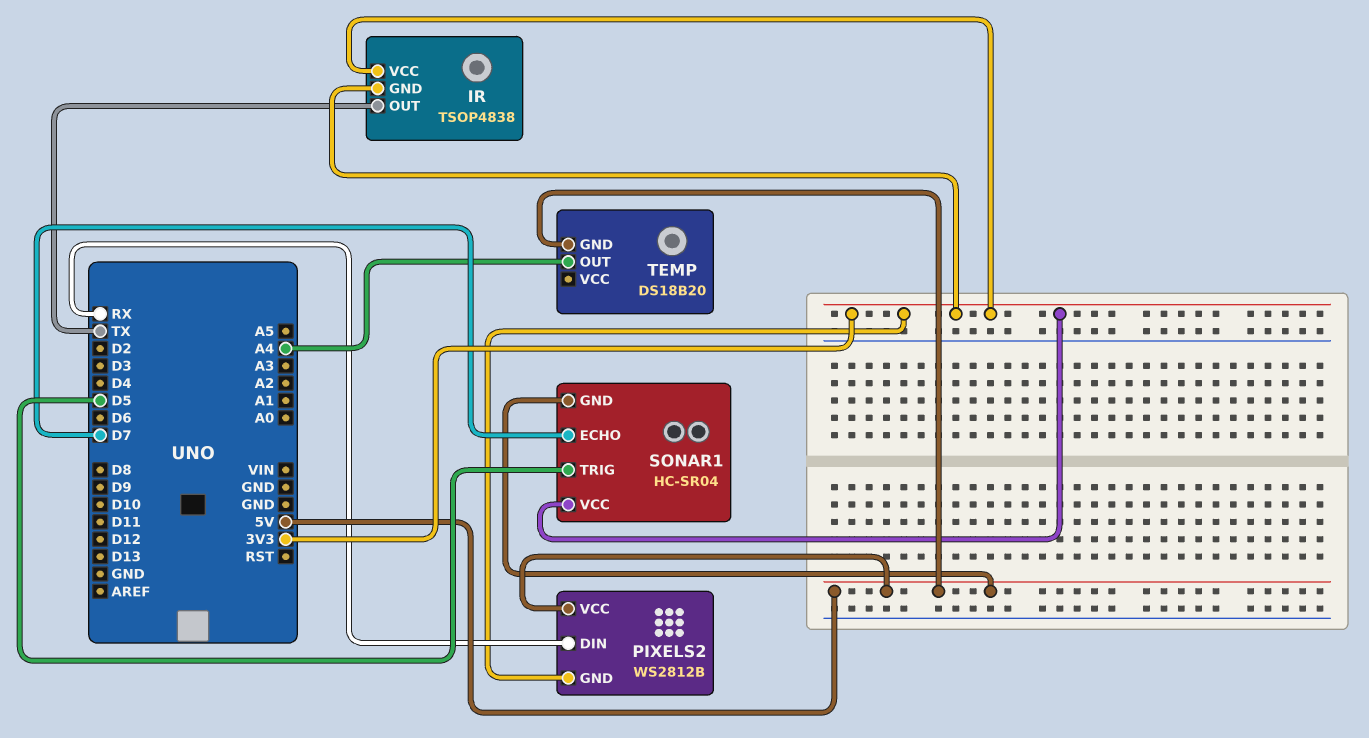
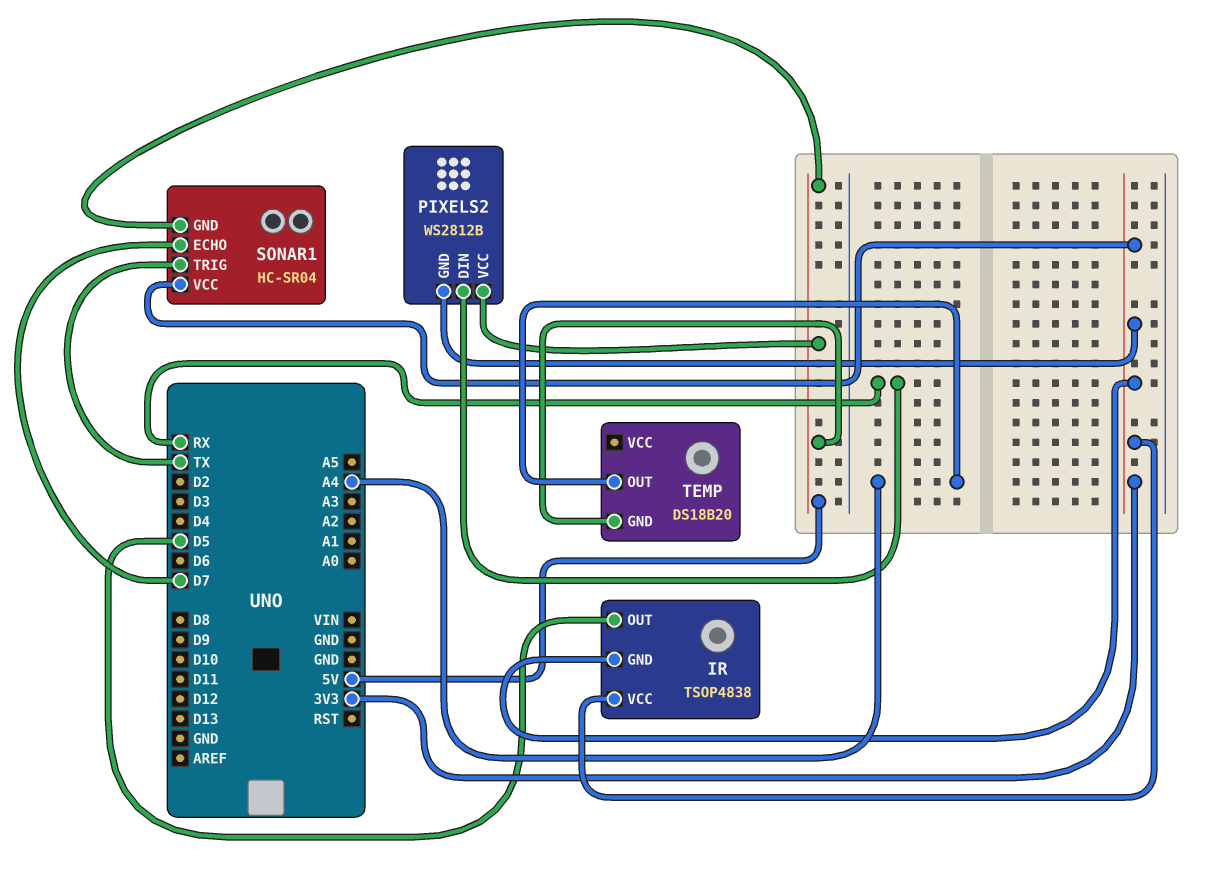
IR pin OUT: TX -> D5
SONAR1 pin TRIG: D5 -> TX

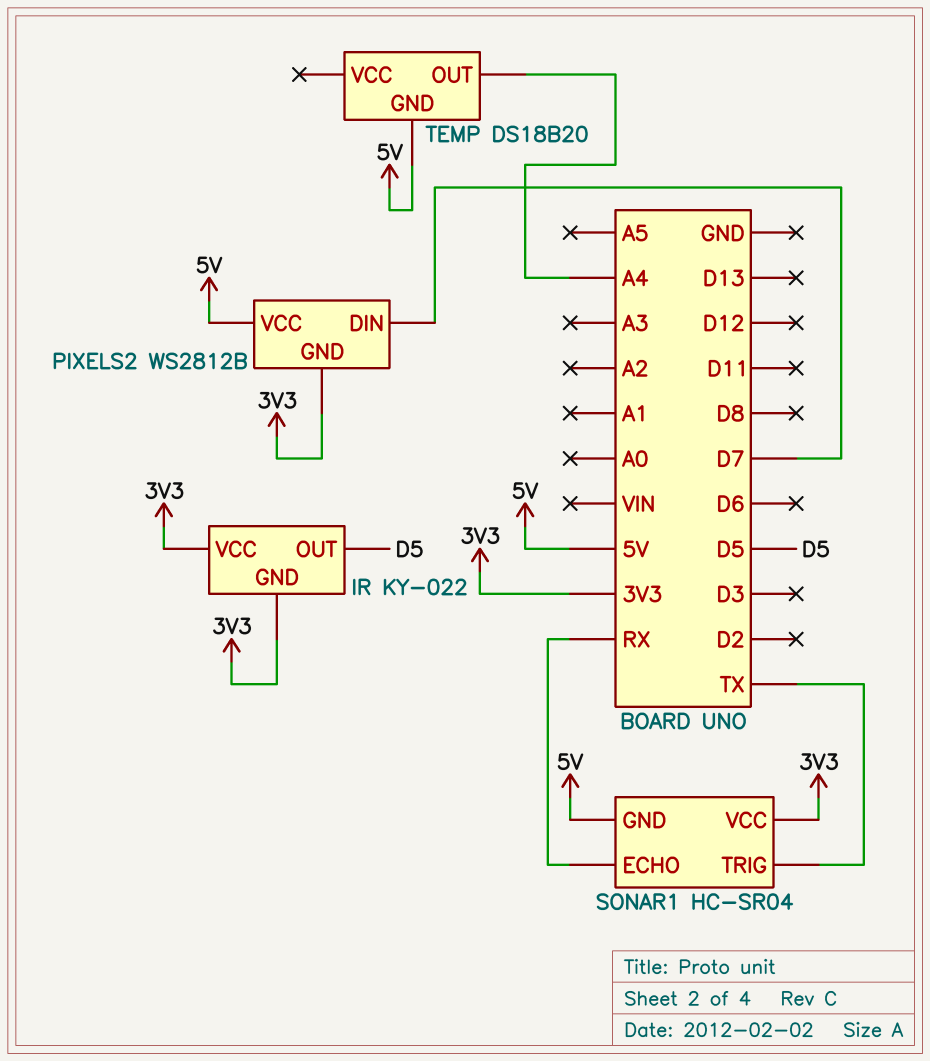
IR: TSOP4838 -> KY-022
PIXELS2 pin DIN: RX -> D7
SONAR1 pin ECHO: D7 -> RX

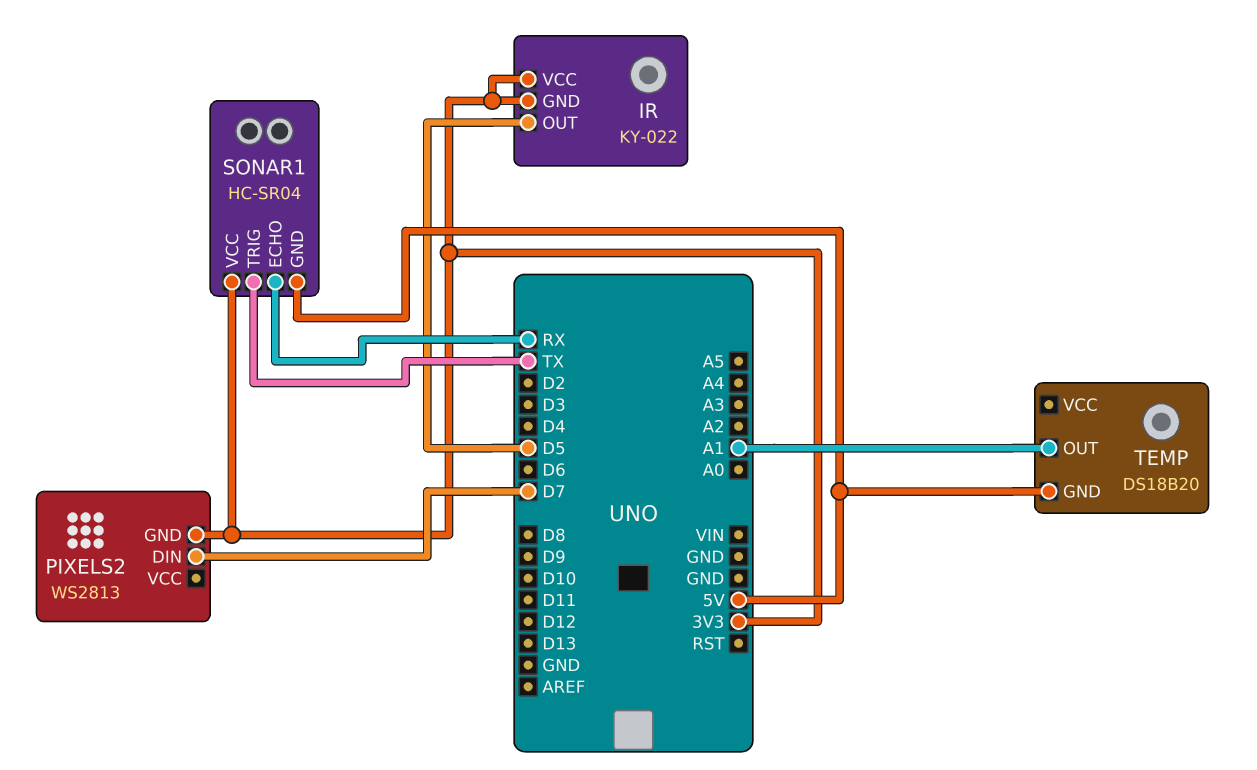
PIXELS2: WS2812B -> WS2813
PIXELS2 pin VCC: 5V -> none
TEMP pin OUT: A4 -> A1

